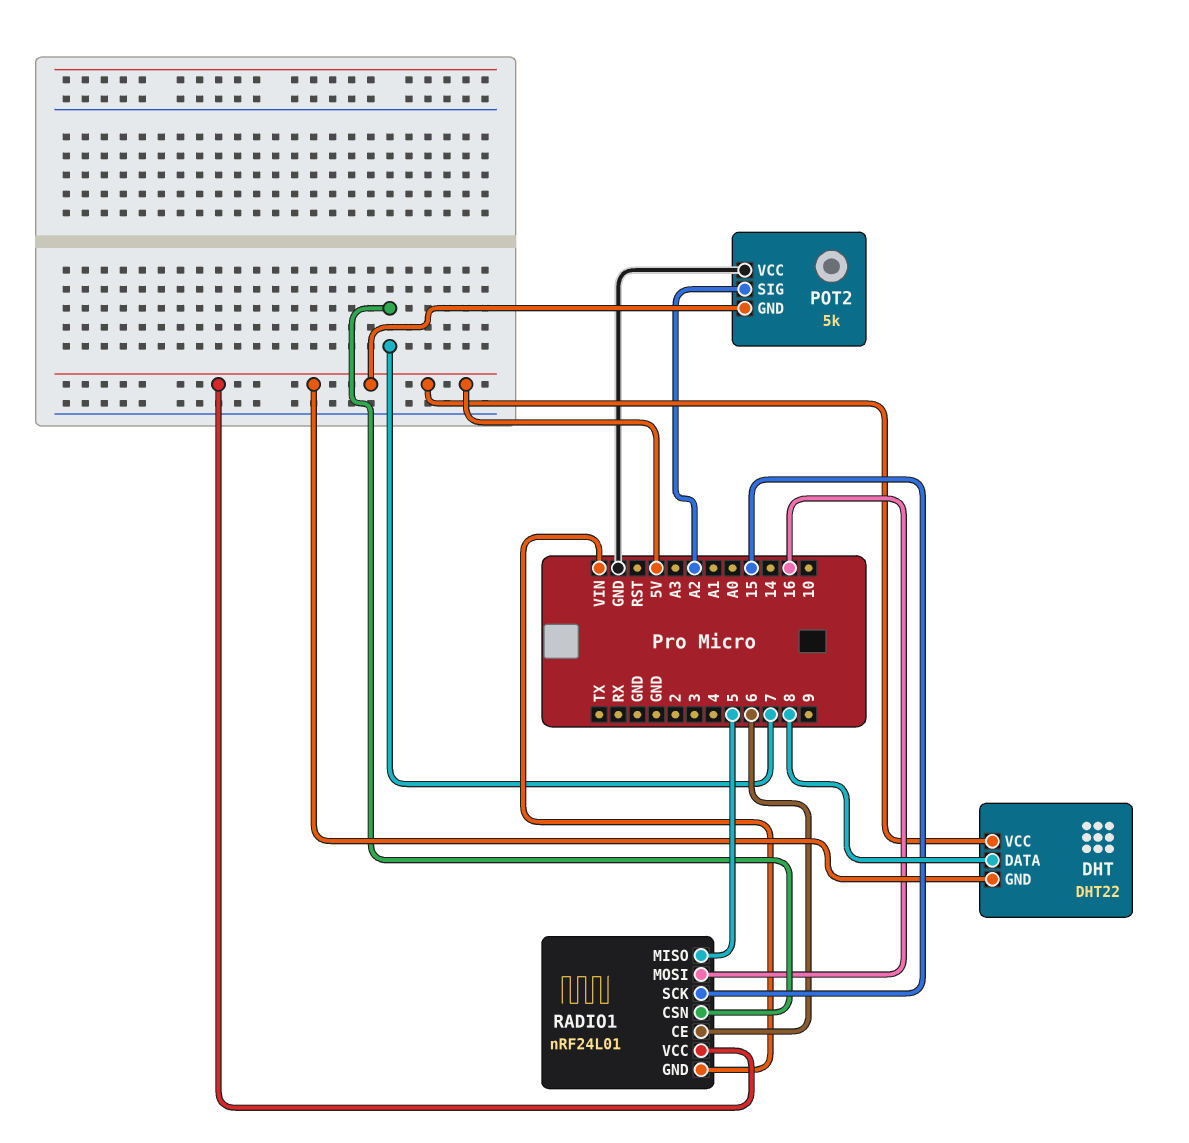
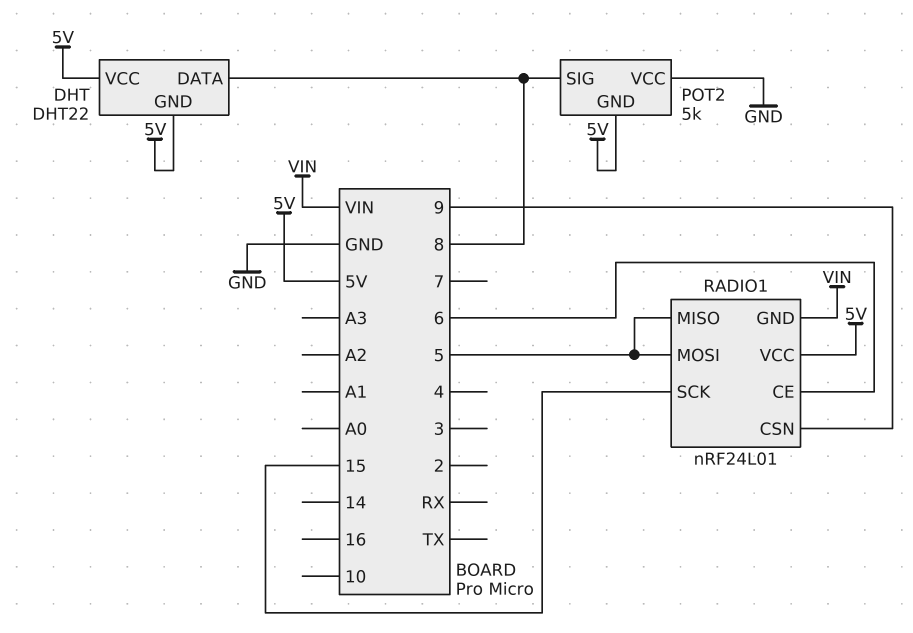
POT2 pin SIG: A2 -> 8
RADIO1 pin CSN: 7 -> 9
RADIO1 pin MOSI: 16 -> 5

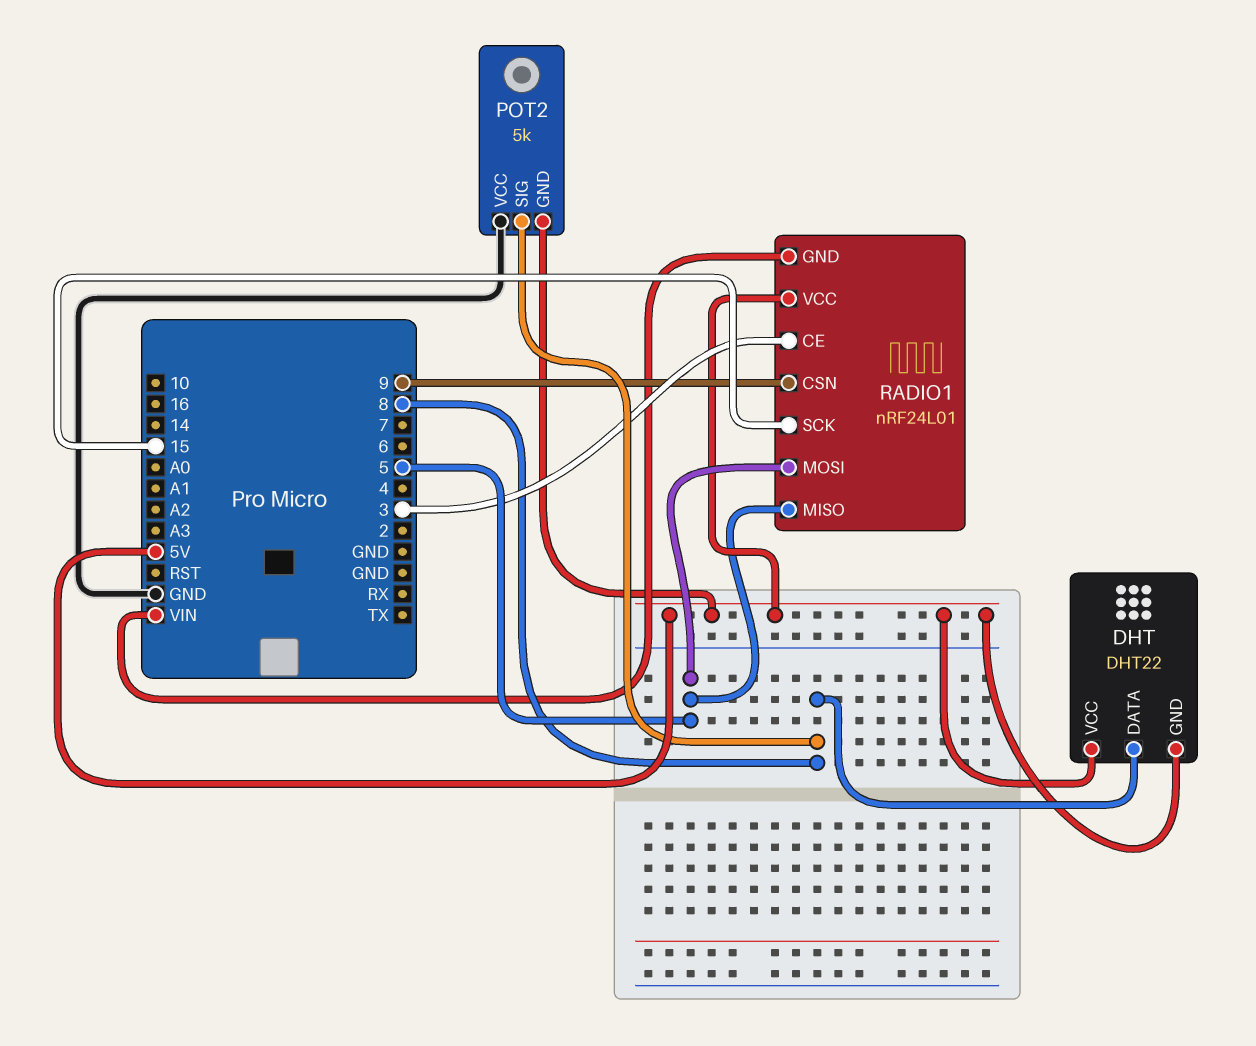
RADIO1 pin CE: 6 -> 3

